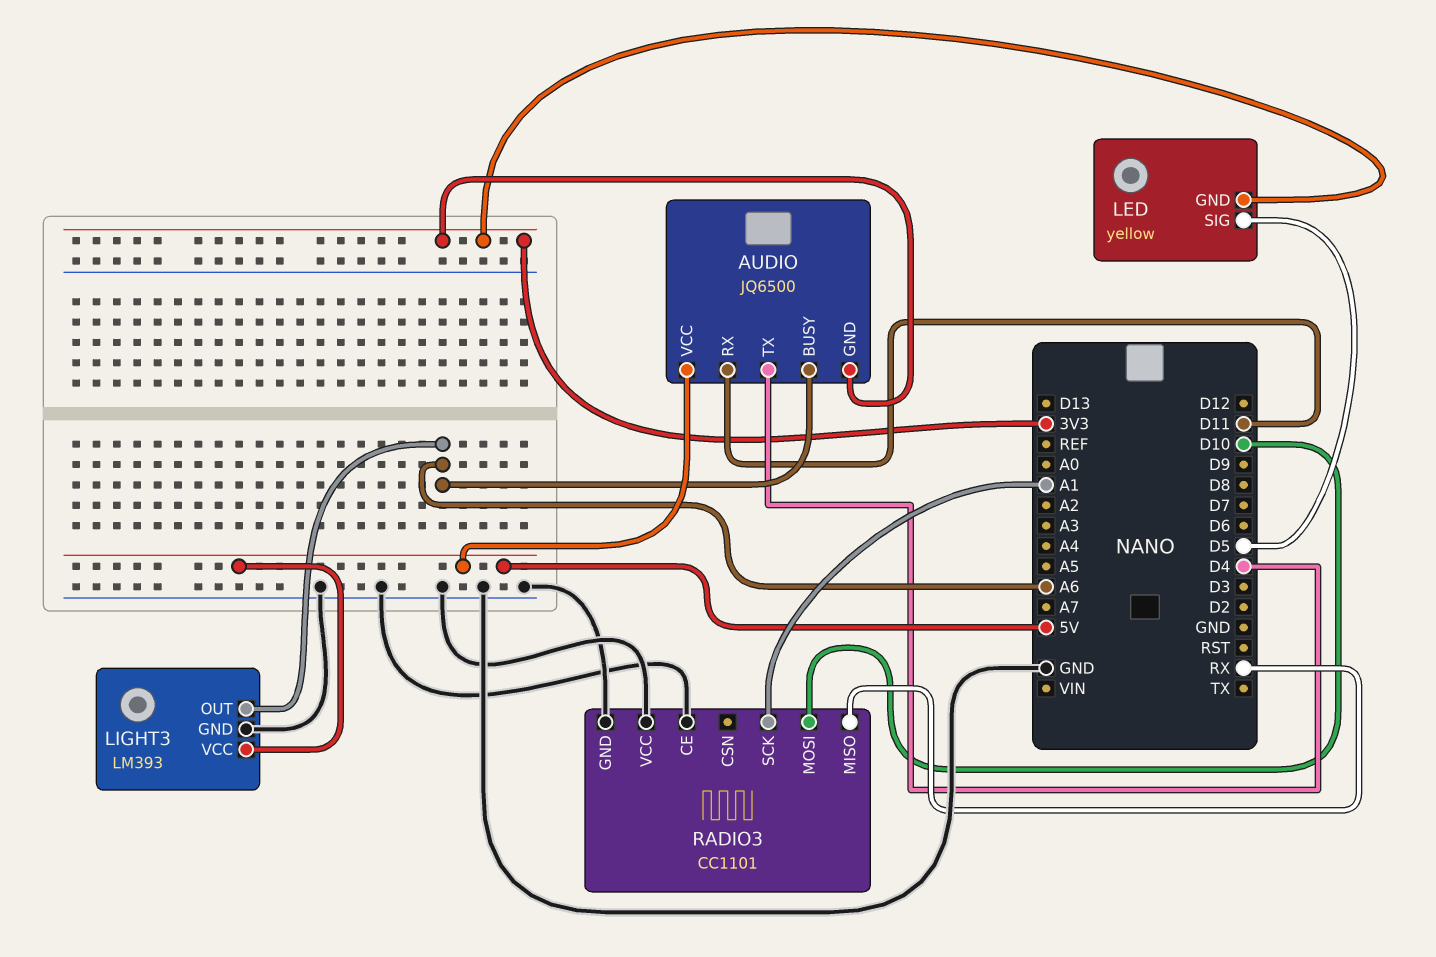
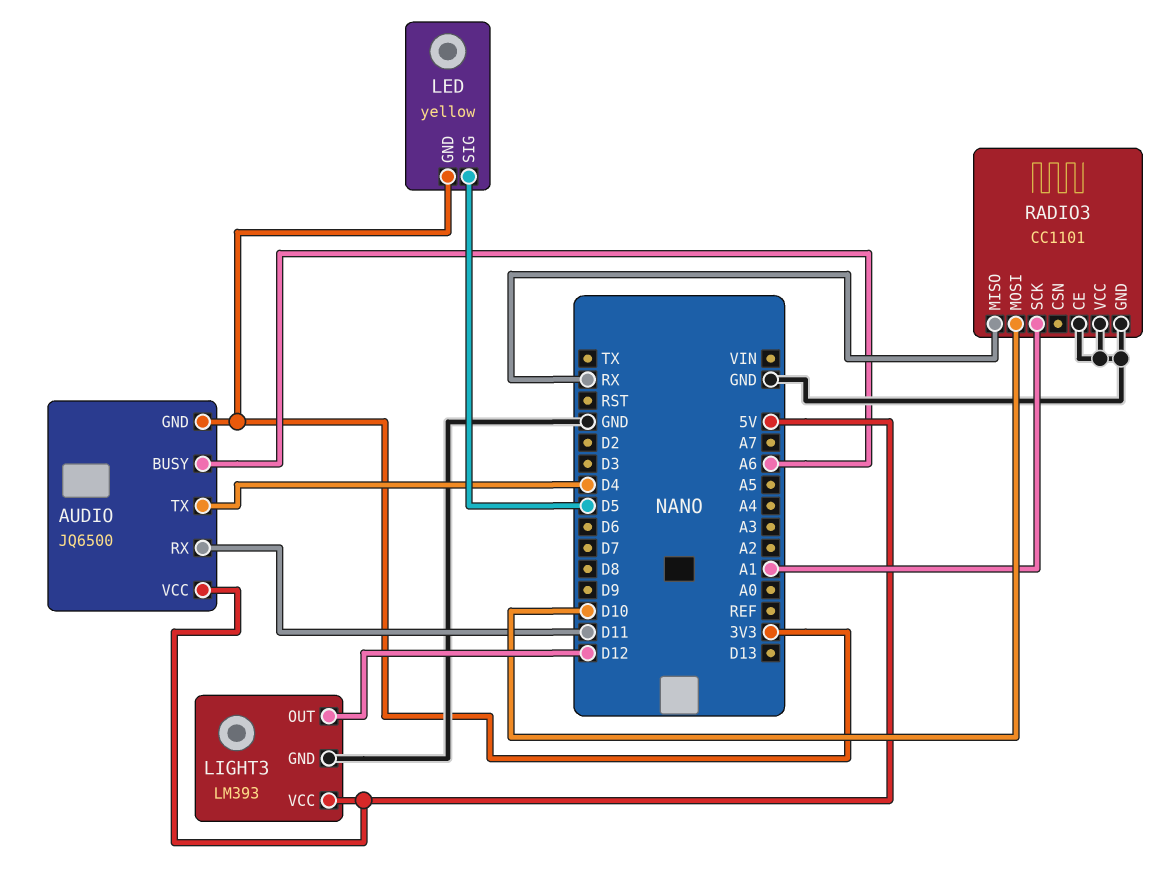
LIGHT3 pin OUT: A6 -> D12

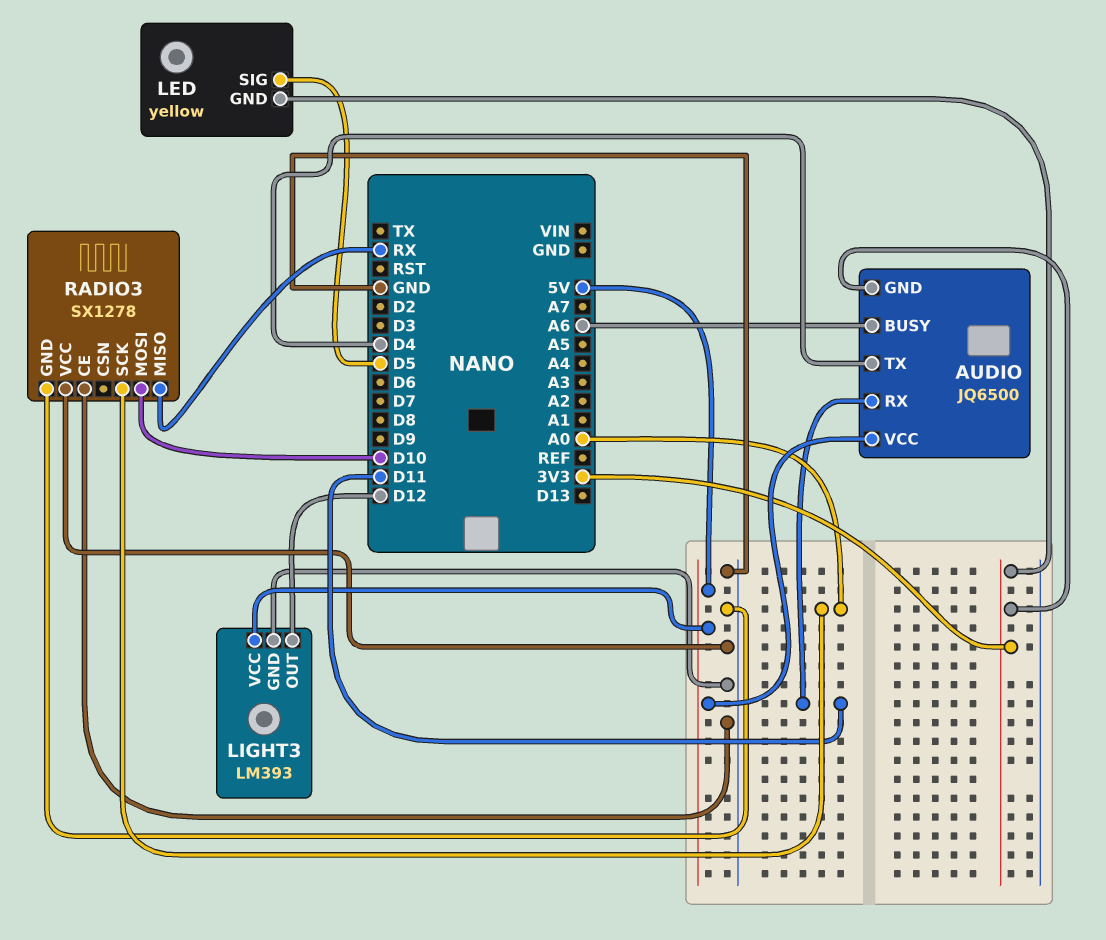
RADIO3: CC1101 -> SX1278
RADIO3 pin SCK: A1 -> A0

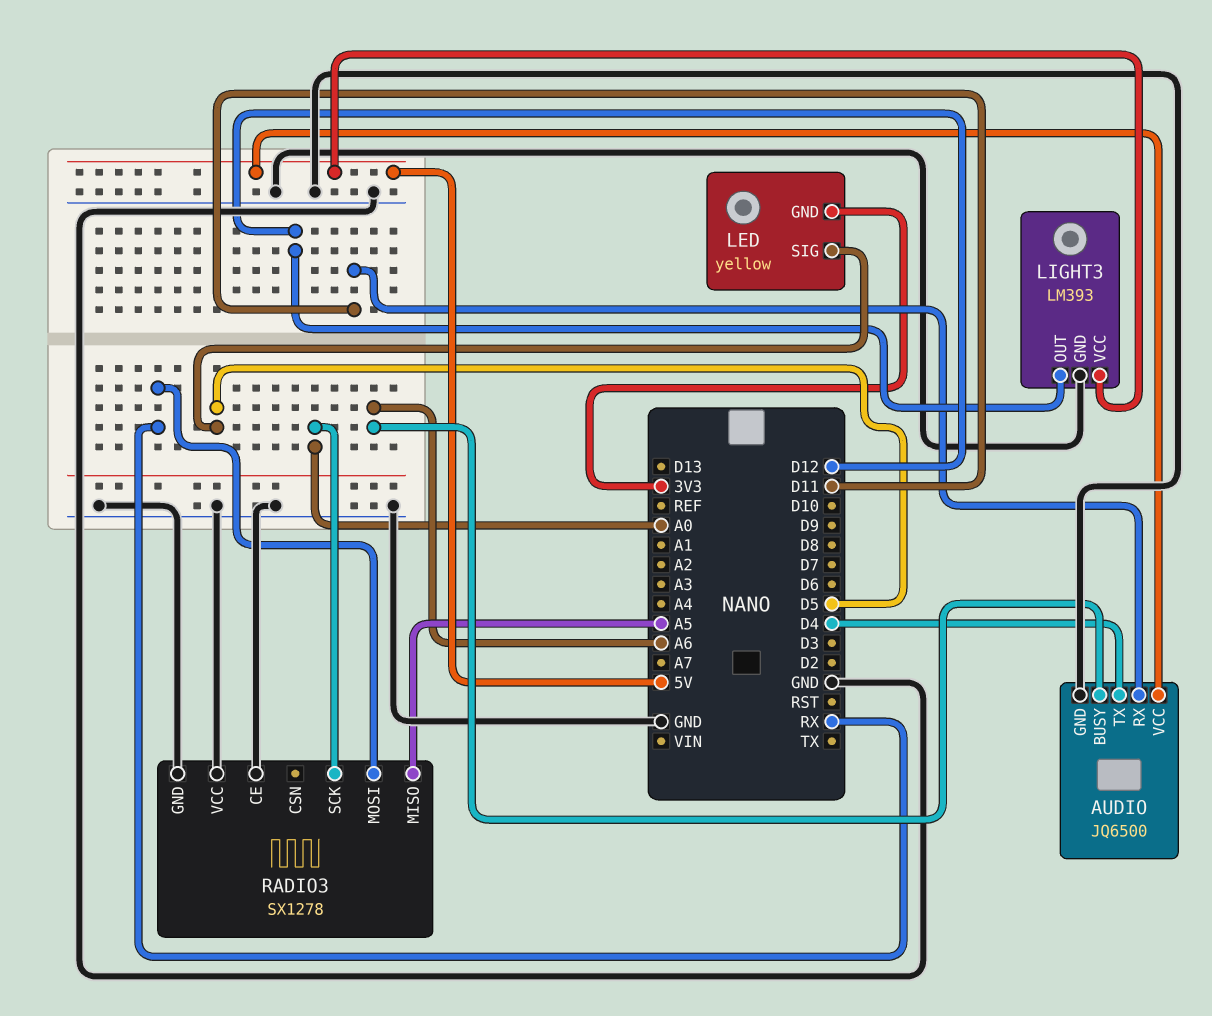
AUDIO pin GND: 3V3 -> GND
RADIO3 pin MISO: RX -> A5
RADIO3 pin MOSI: D10 -> RX

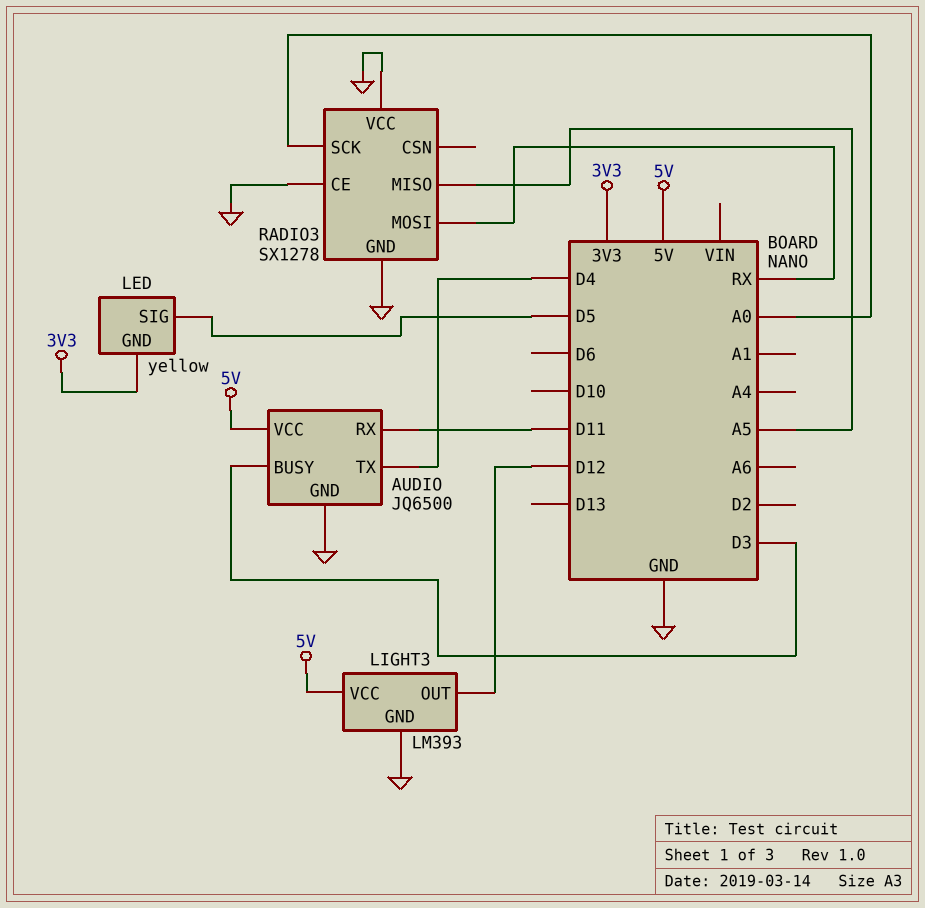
AUDIO pin BUSY: A6 -> D3

